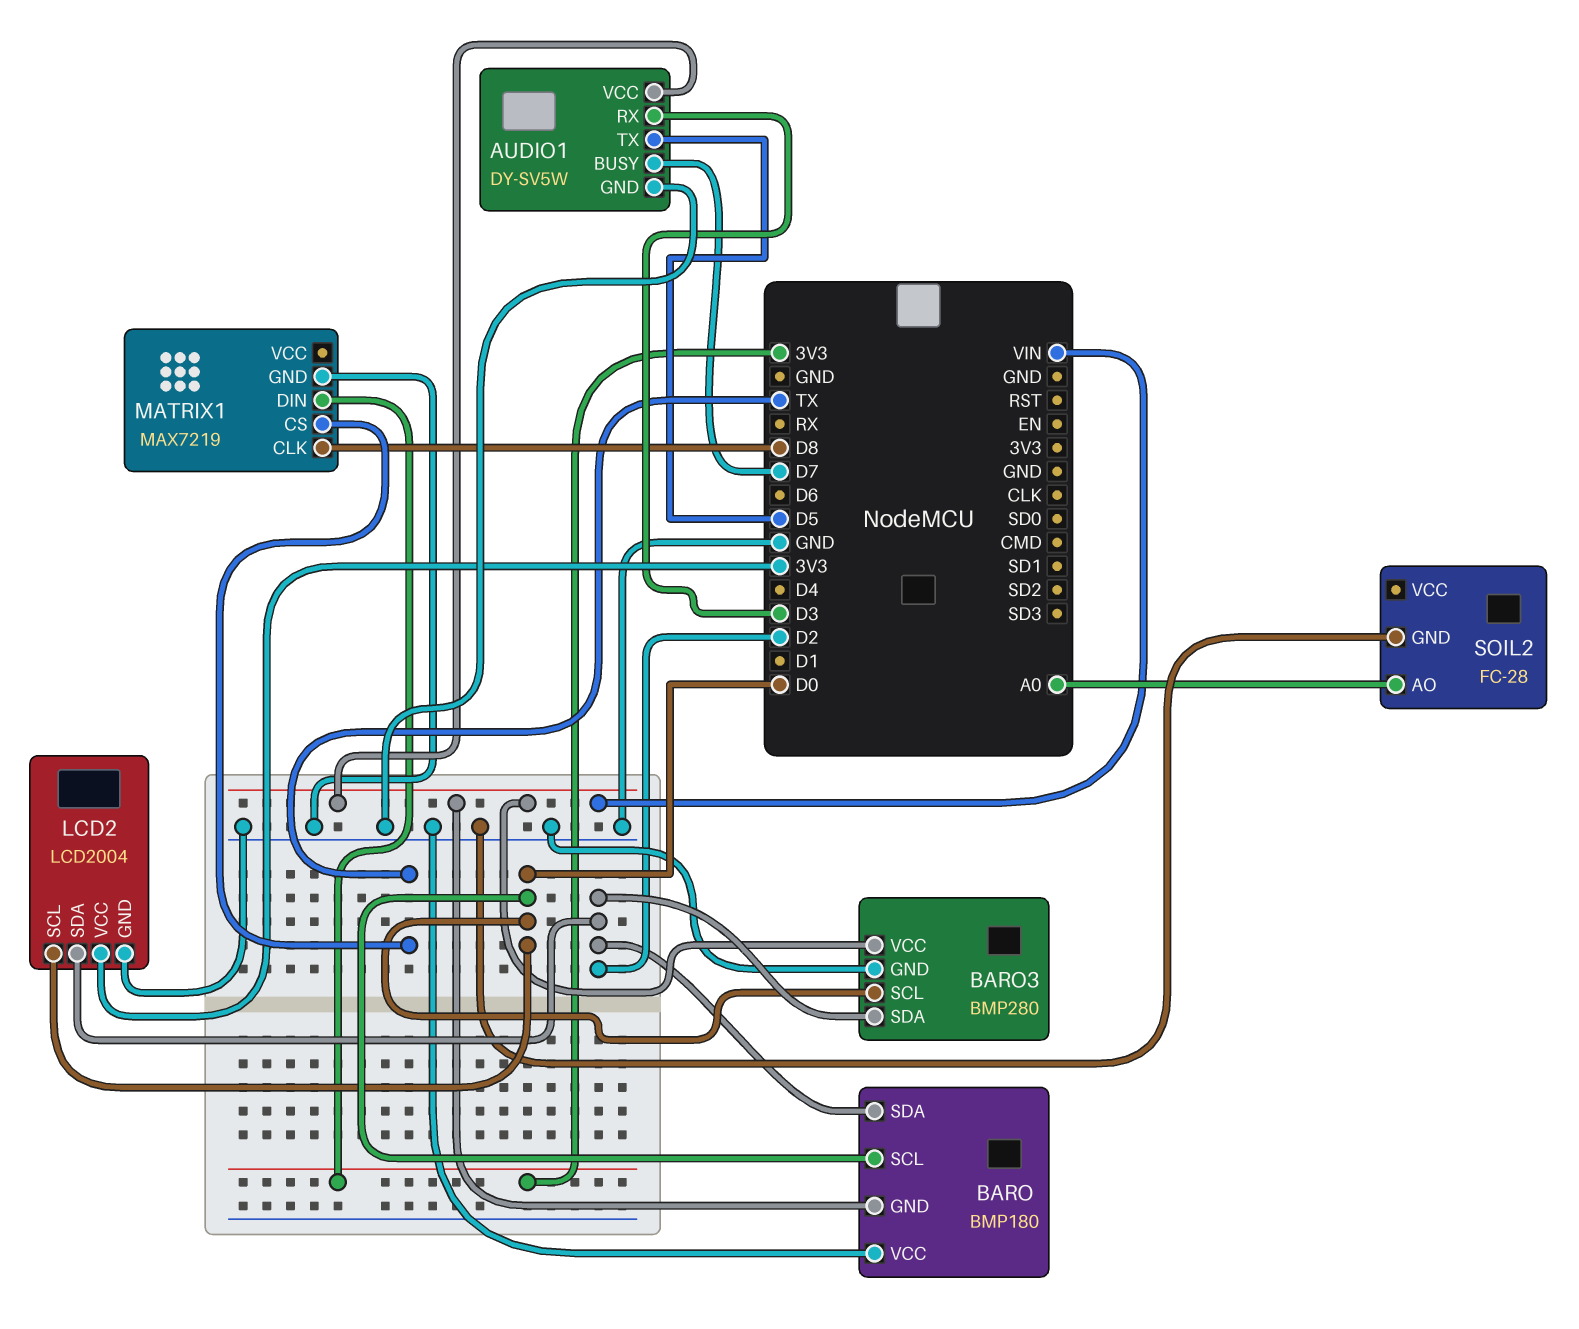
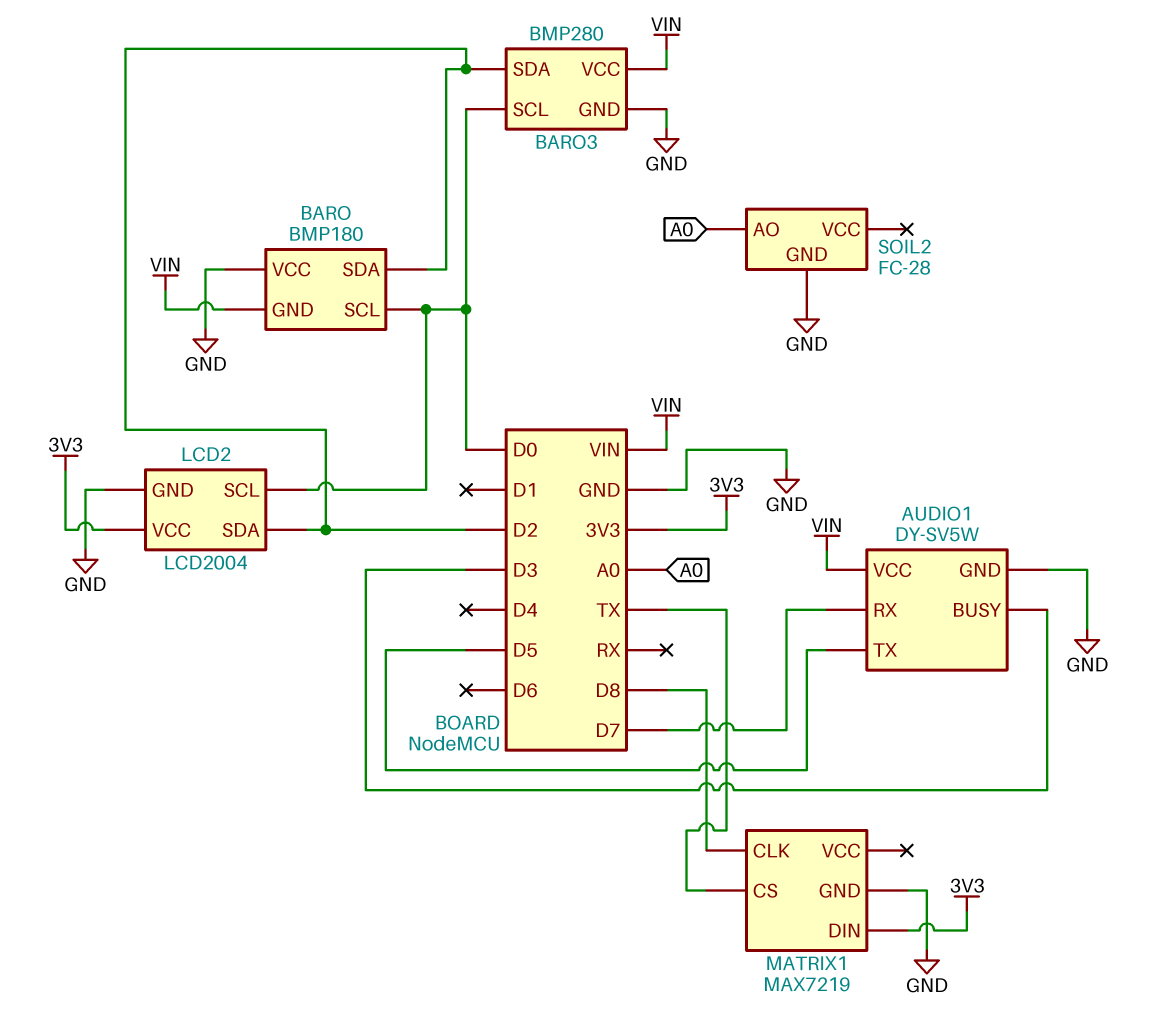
AUDIO1 pin BUSY: D7 -> D3
AUDIO1 pin RX: D3 -> D7

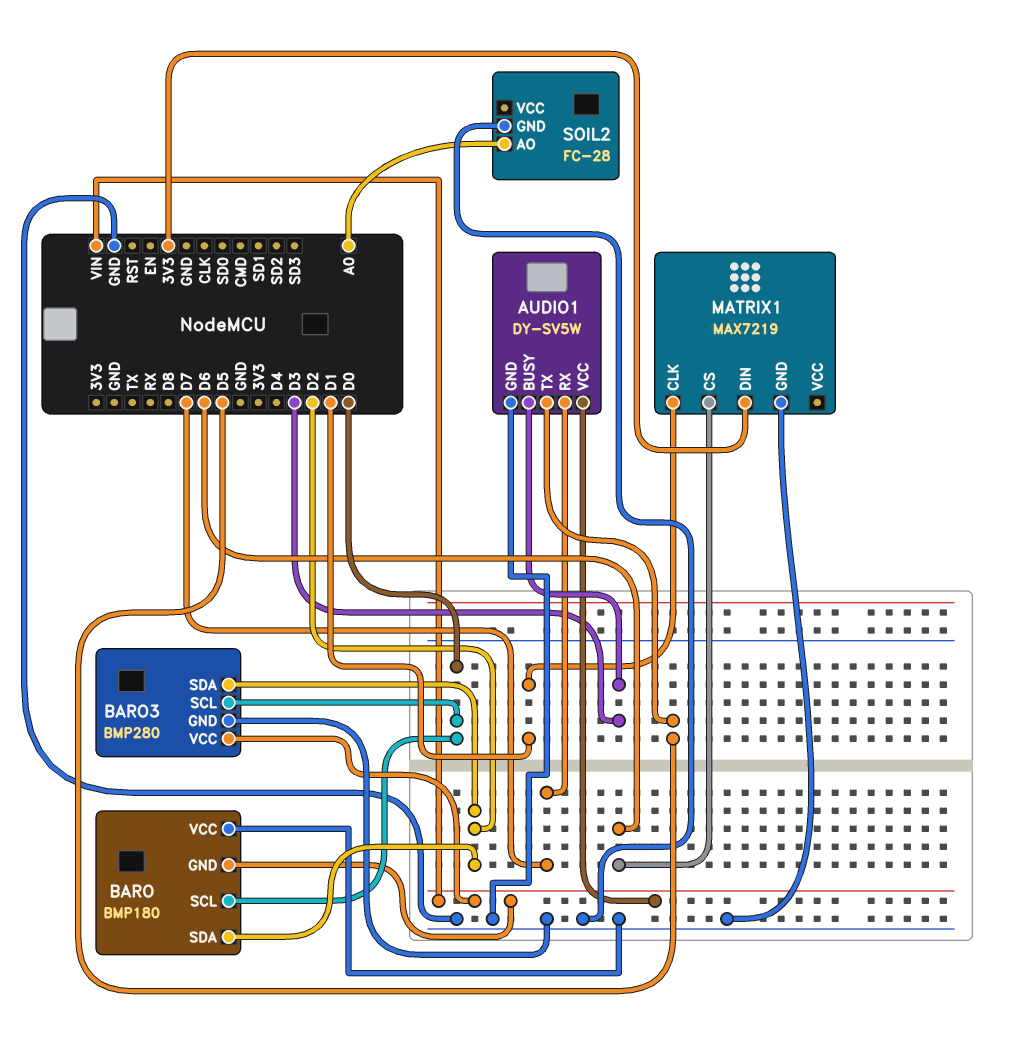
LCD2: LCD2004 -> none
LCD2 pin GND: GND -> none
LCD2 pin SCL: D0 -> none
LCD2 pin SDA: D2 -> none
LCD2 pin VCC: 3V3 -> none
MATRIX1 pin CLK: D8 -> D1
MATRIX1 pin CS: TX -> D6

